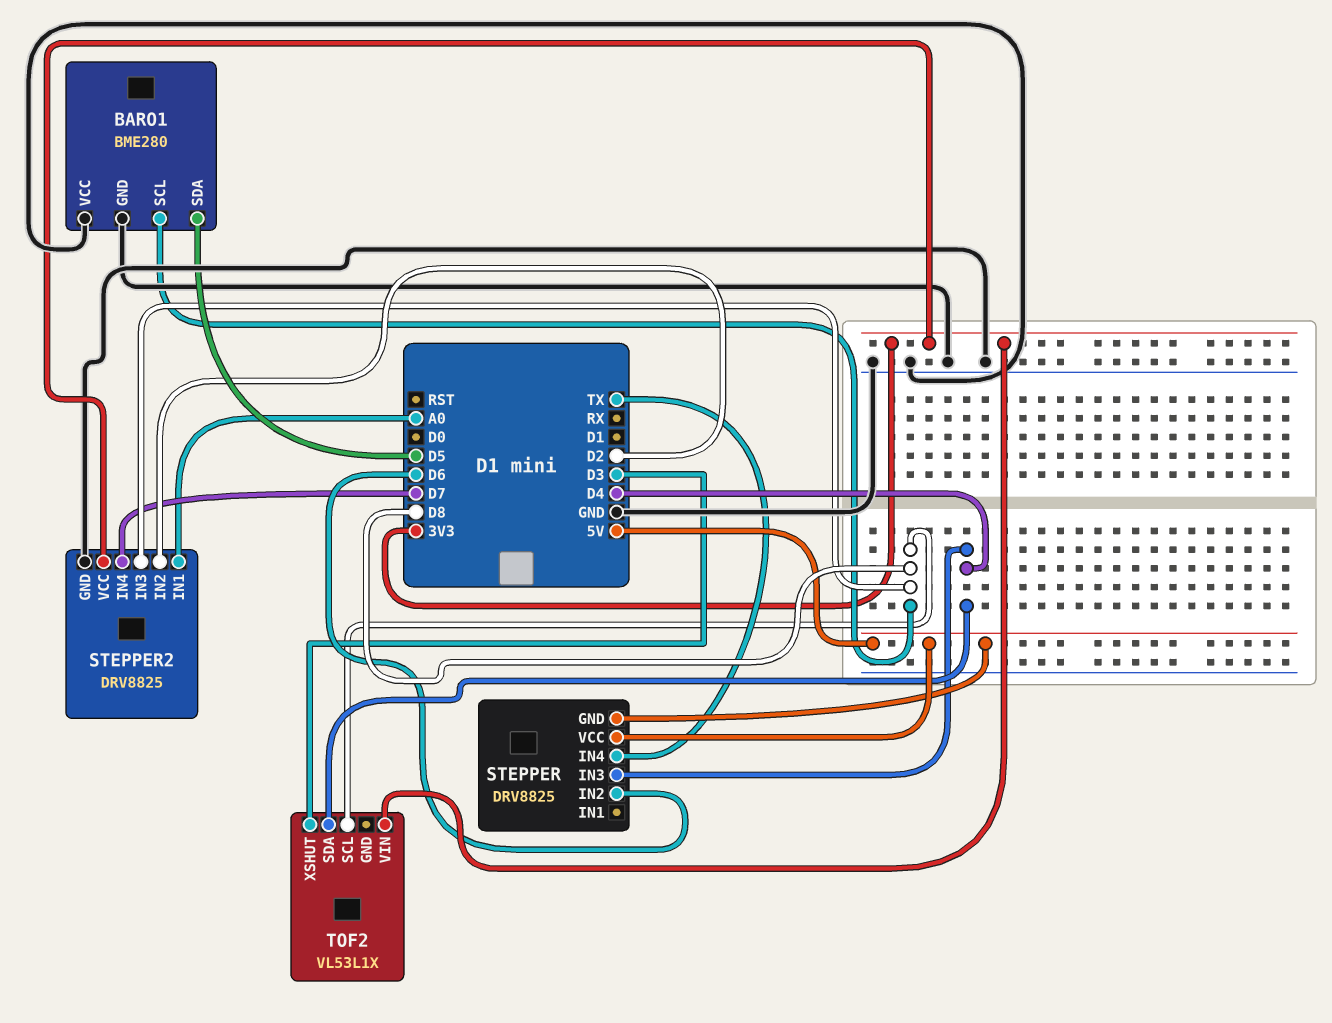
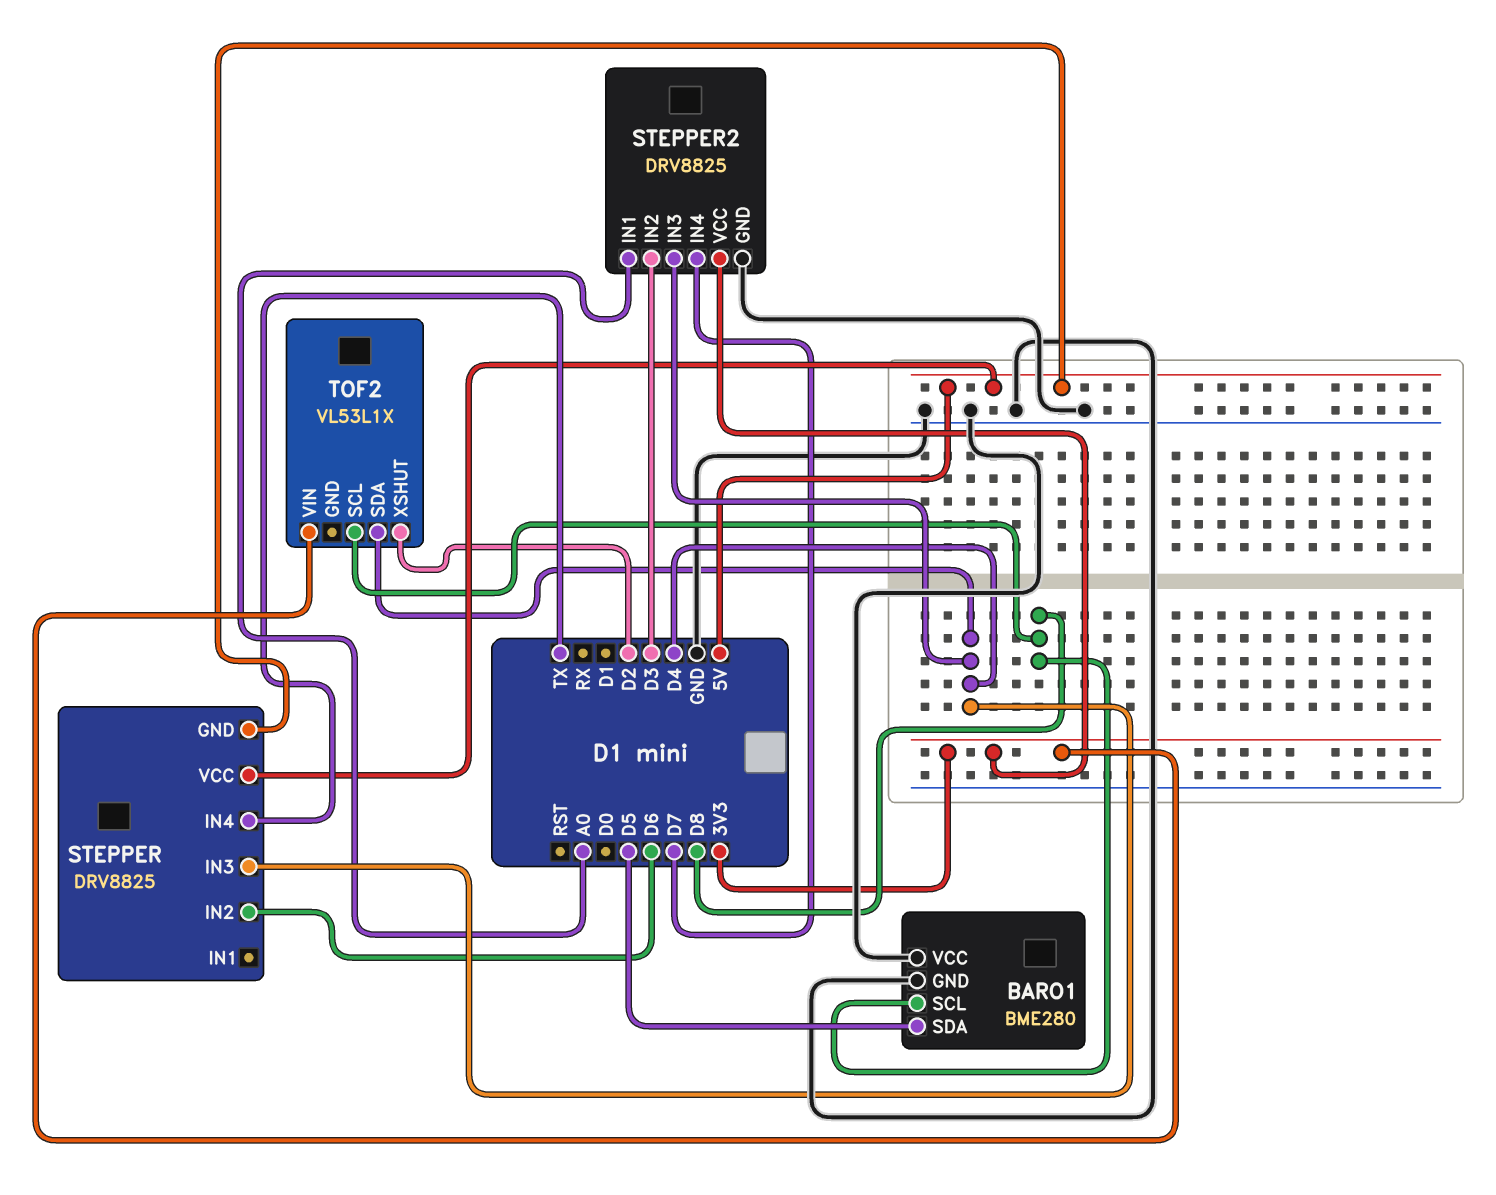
STEPPER2 pin IN2: D2 -> D3
STEPPER2 pin IN3: D8 -> D4
TOF2 pin XSHUT: D3 -> D2

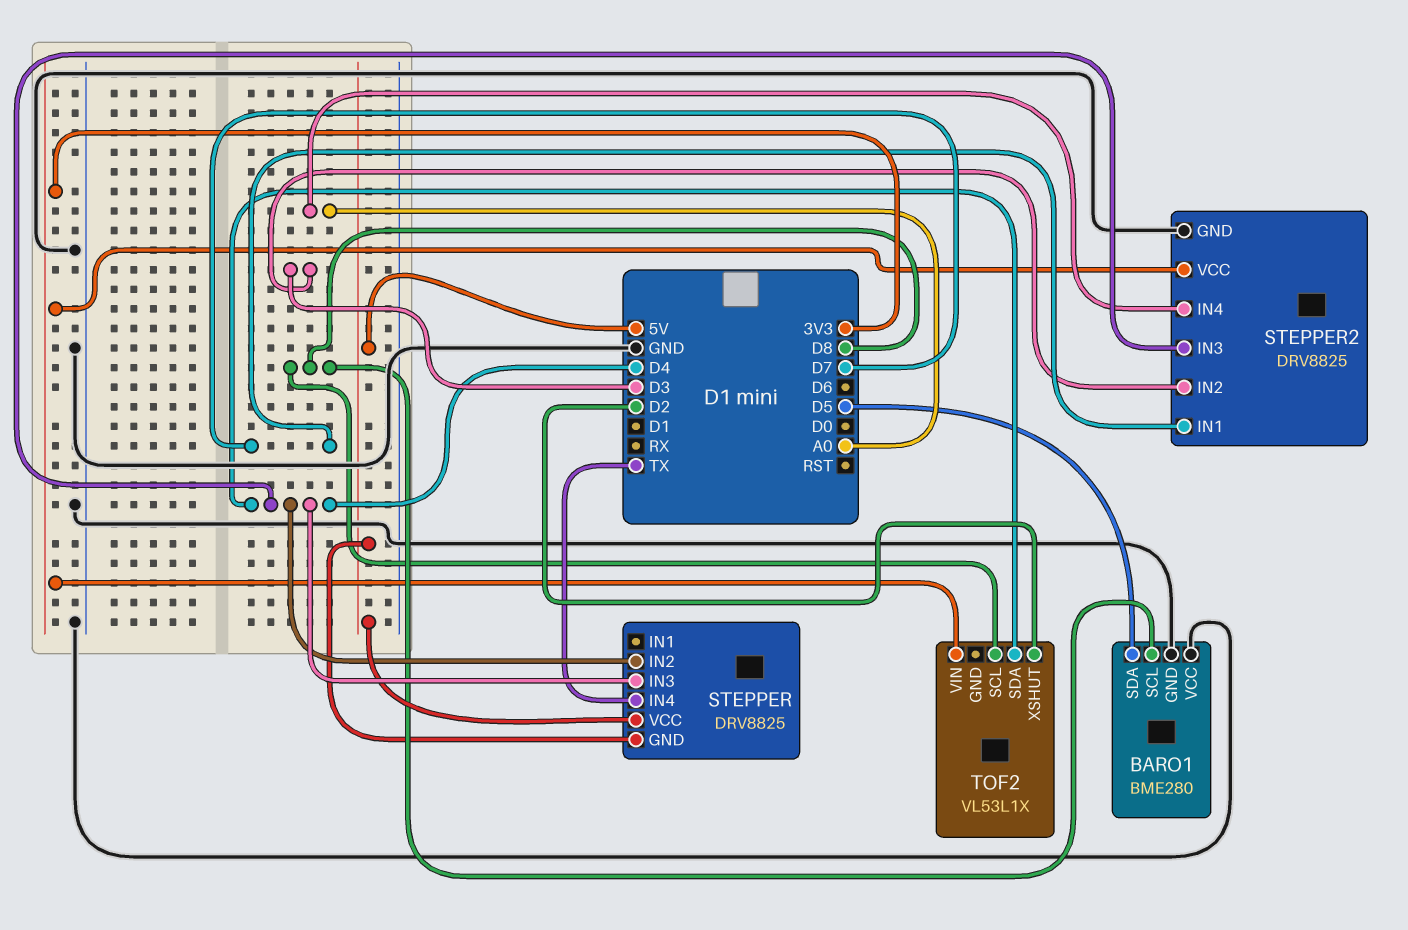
STEPPER pin IN2: D6 -> D4
STEPPER2 pin IN1: A0 -> D7
STEPPER2 pin IN4: D7 -> A0

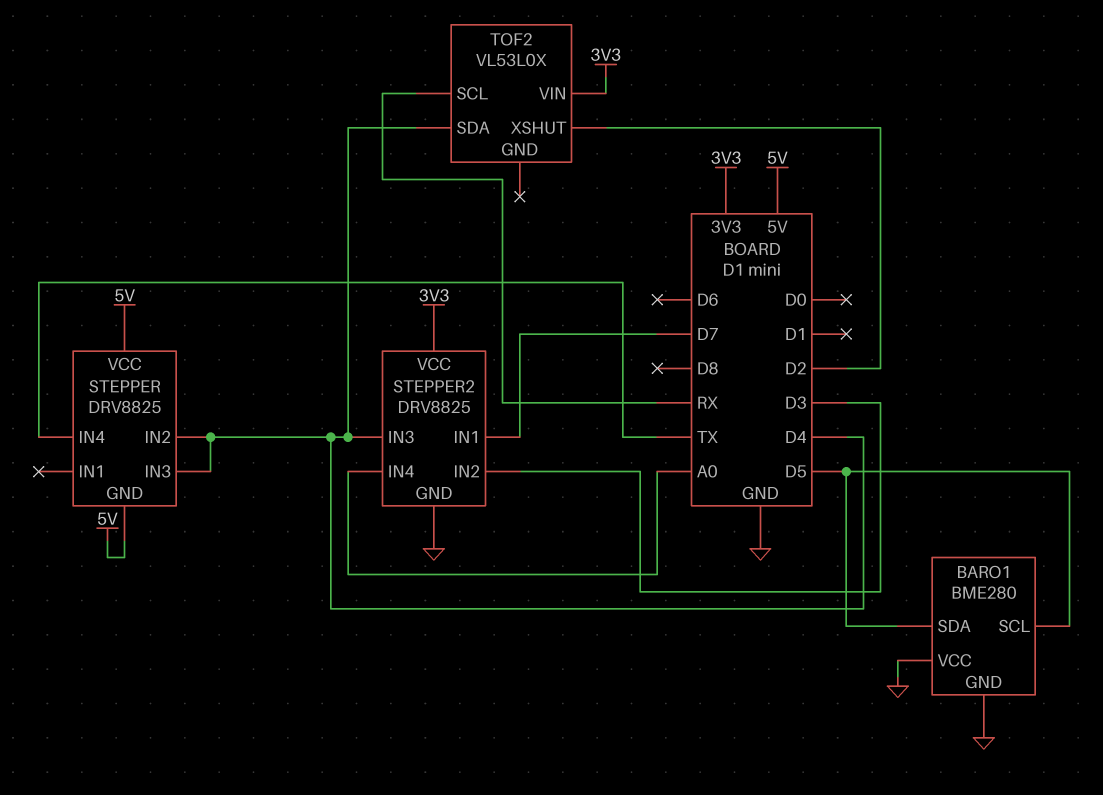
BARO1 pin SCL: D8 -> D5
TOF2: VL53L1X -> VL53L0X
TOF2 pin SCL: D8 -> RX

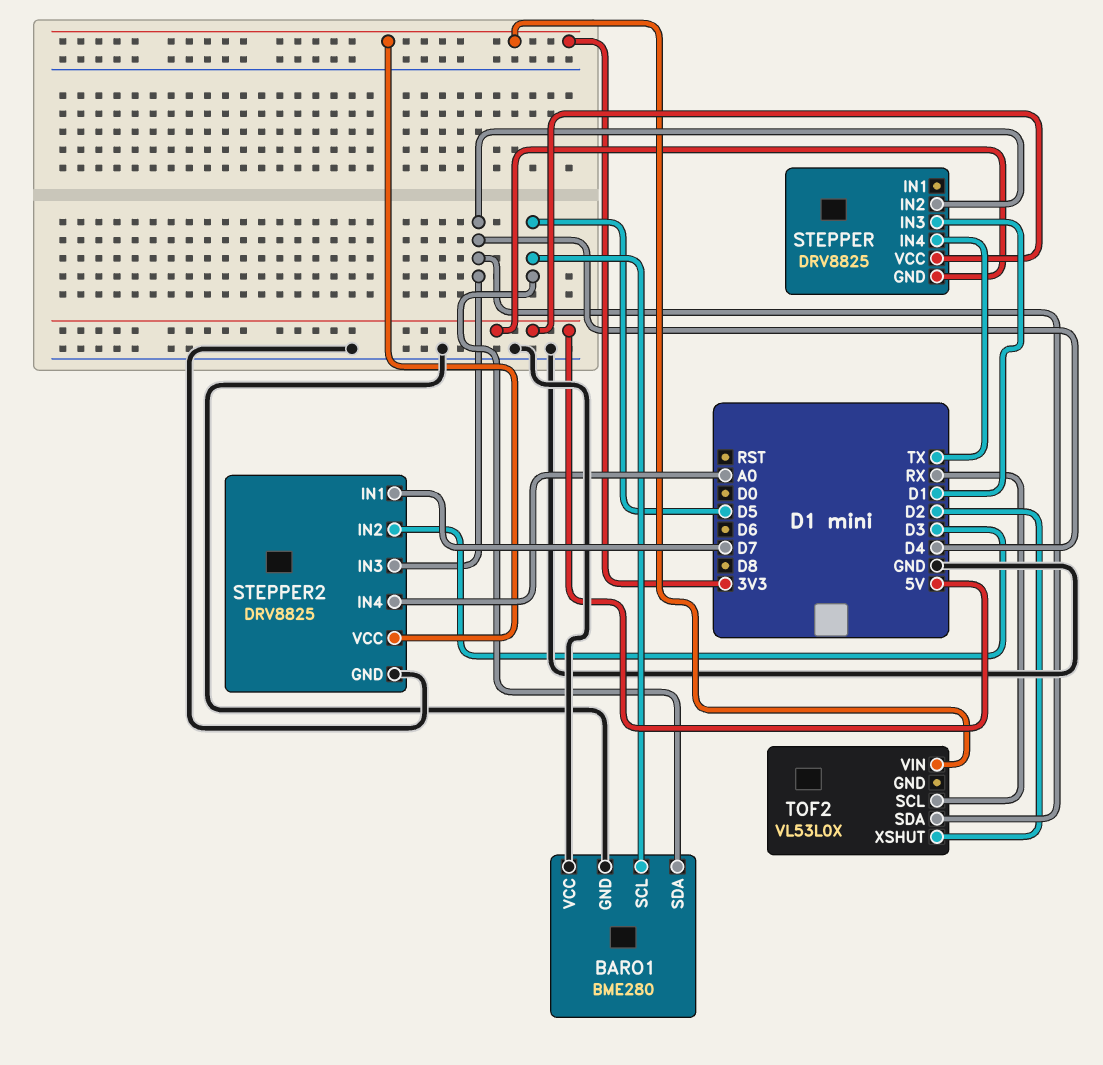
STEPPER pin IN3: D4 -> D1

